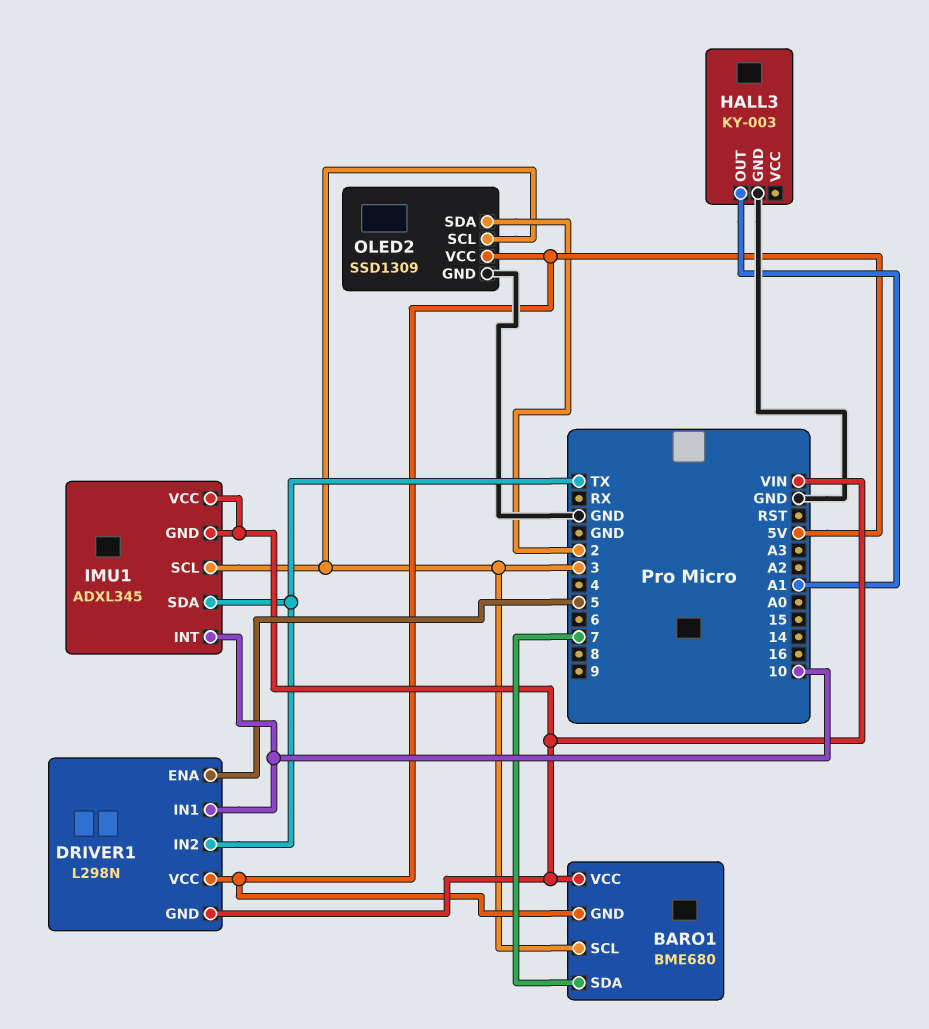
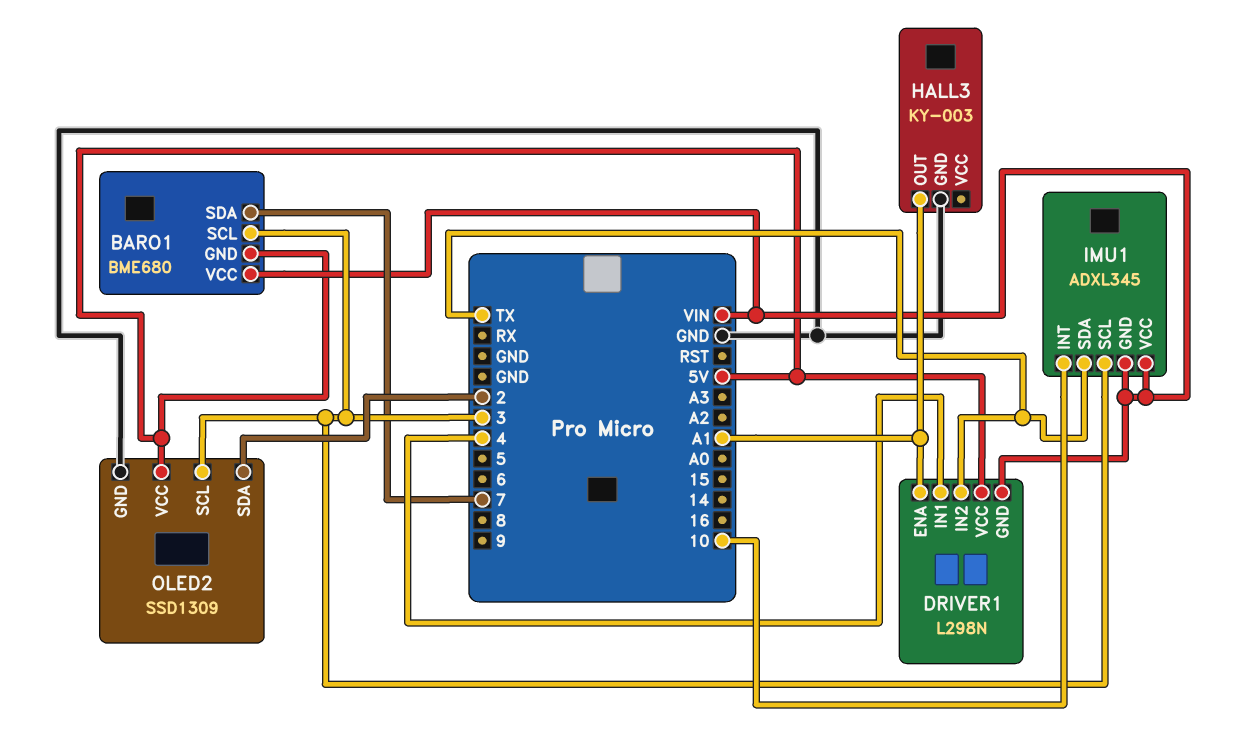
DRIVER1 pin ENA: 5 -> A1
DRIVER1 pin IN1: 10 -> 4

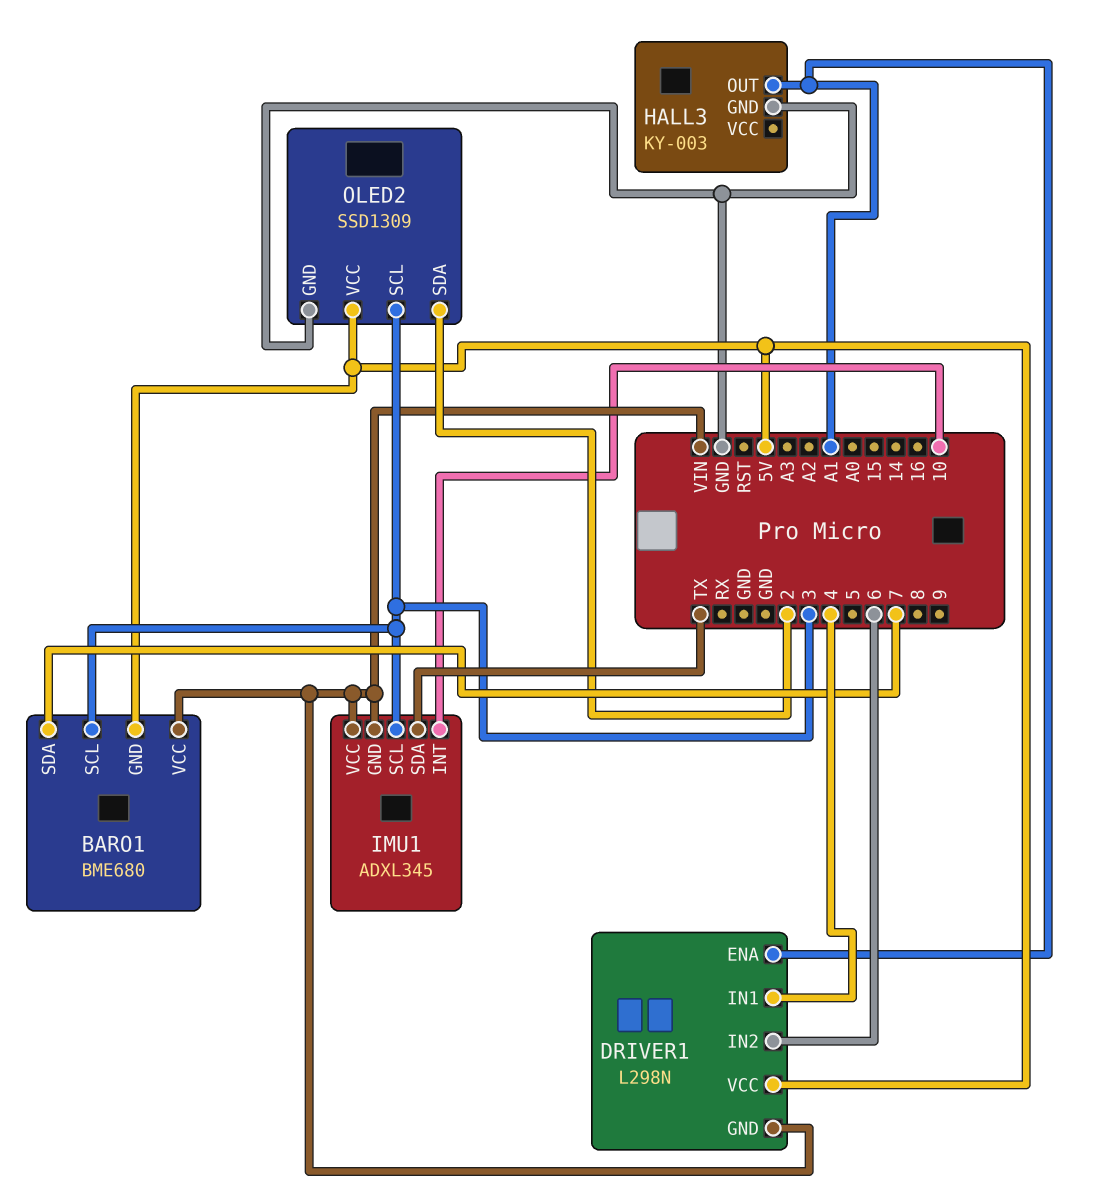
DRIVER1 pin IN2: TX -> 6

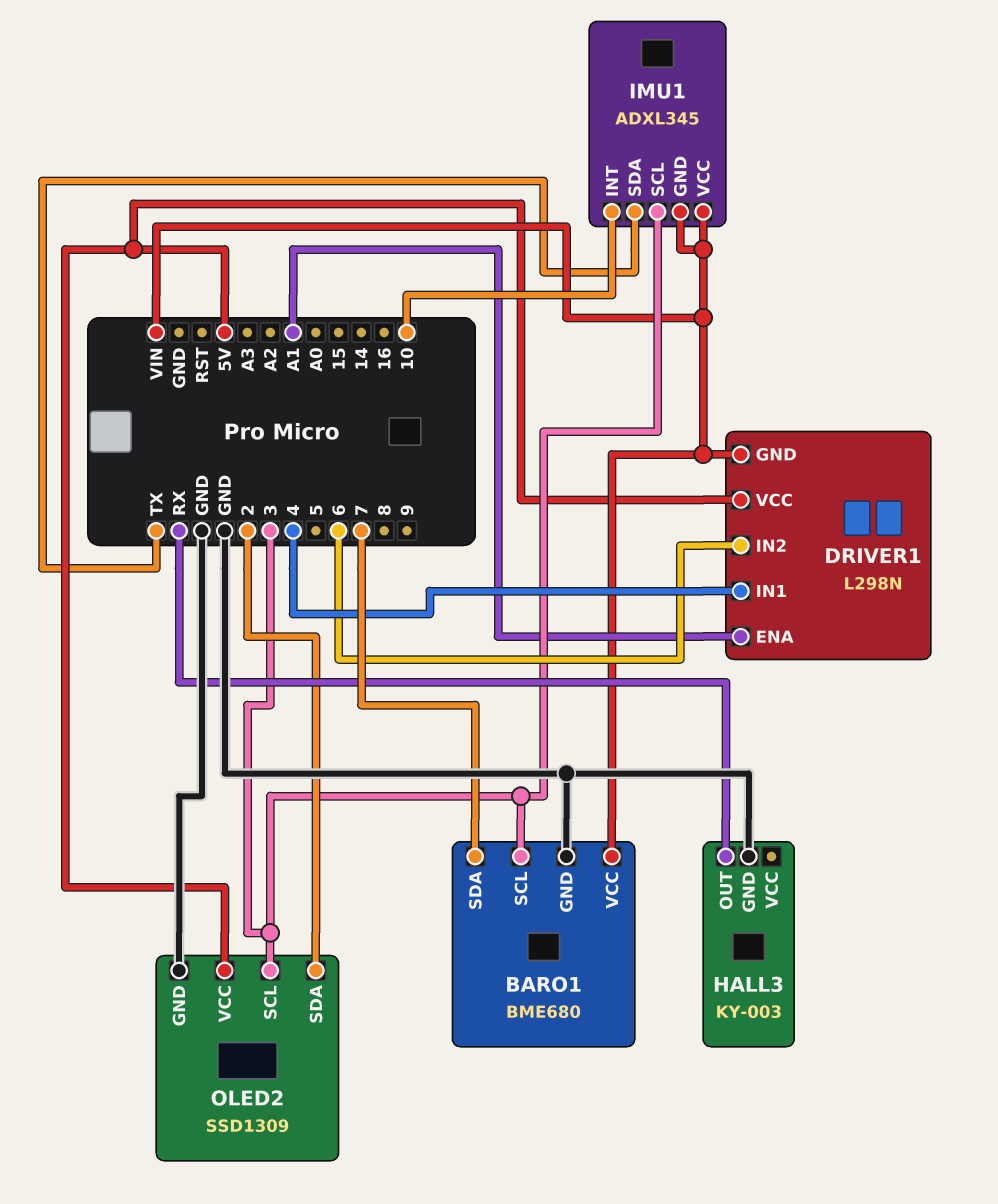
BARO1 pin GND: 5V -> GND
HALL3 pin OUT: A1 -> RX

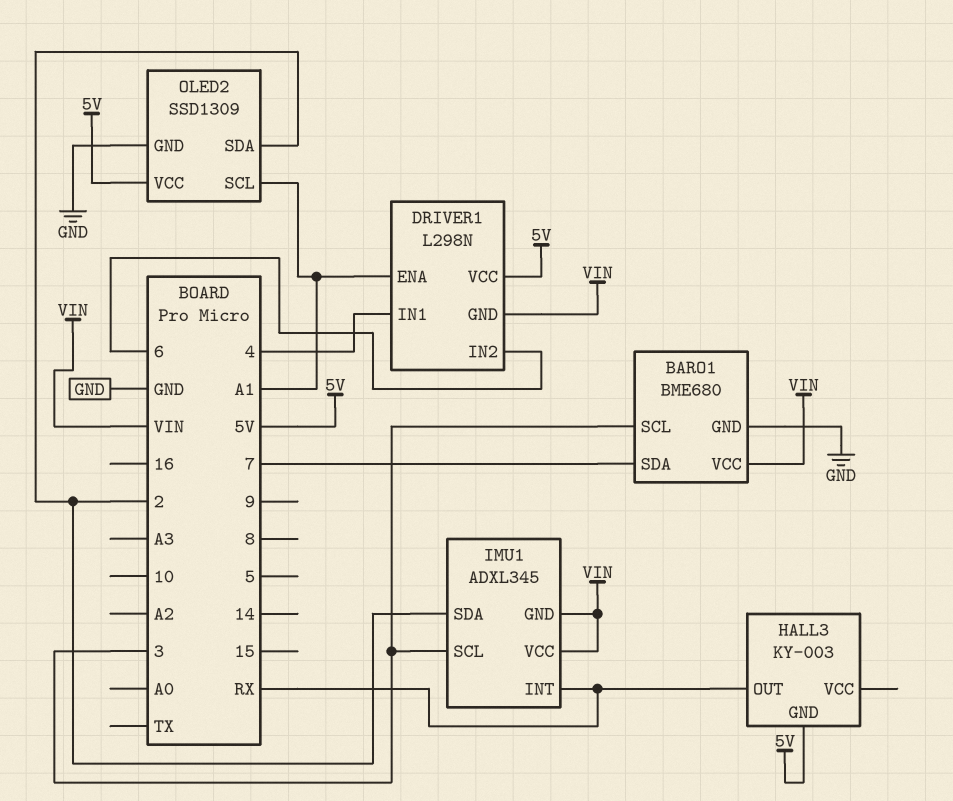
HALL3 pin GND: GND -> 5V
IMU1 pin INT: 10 -> RX
IMU1 pin SDA: TX -> 2
OLED2 pin SCL: 3 -> A1

